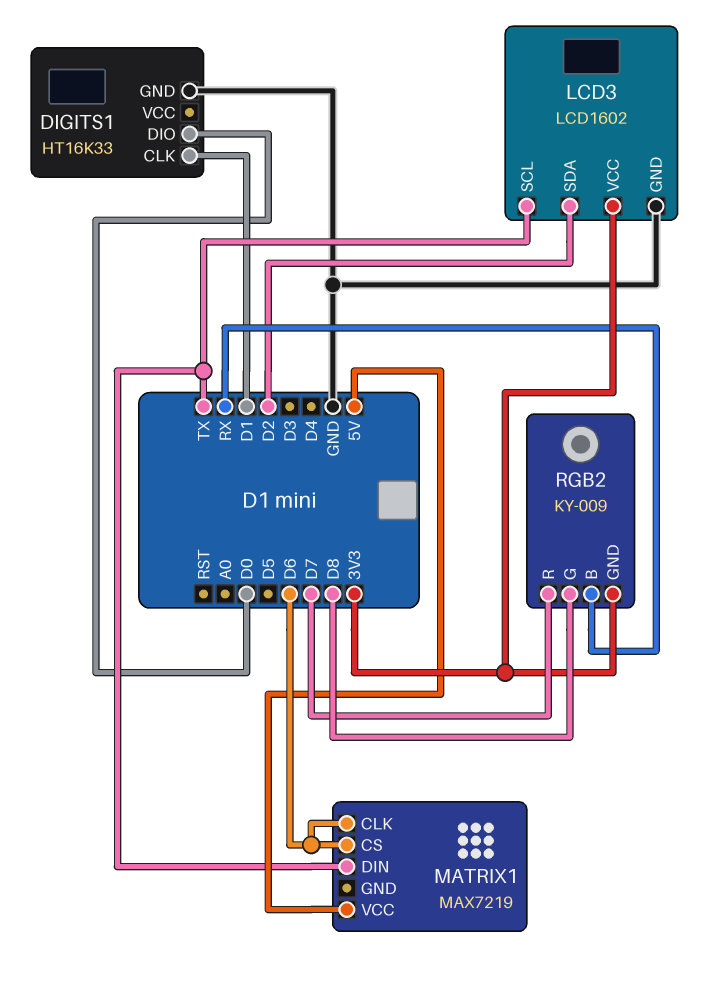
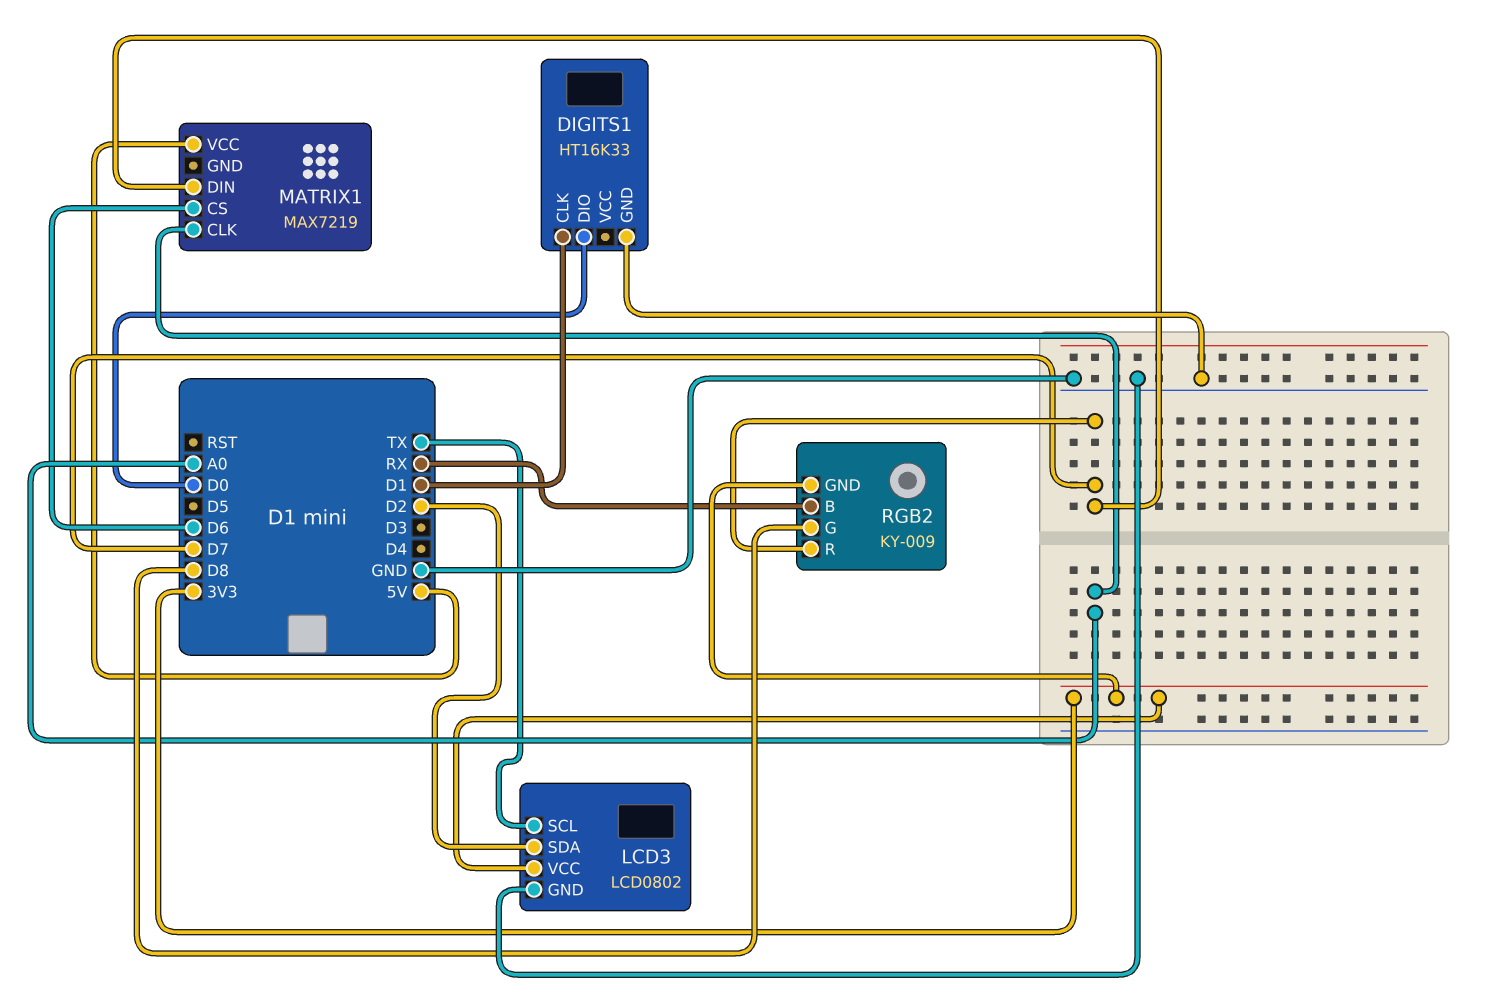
LCD3: LCD1602 -> LCD0802
MATRIX1 pin CLK: D6 -> A0
MATRIX1 pin DIN: TX -> D7

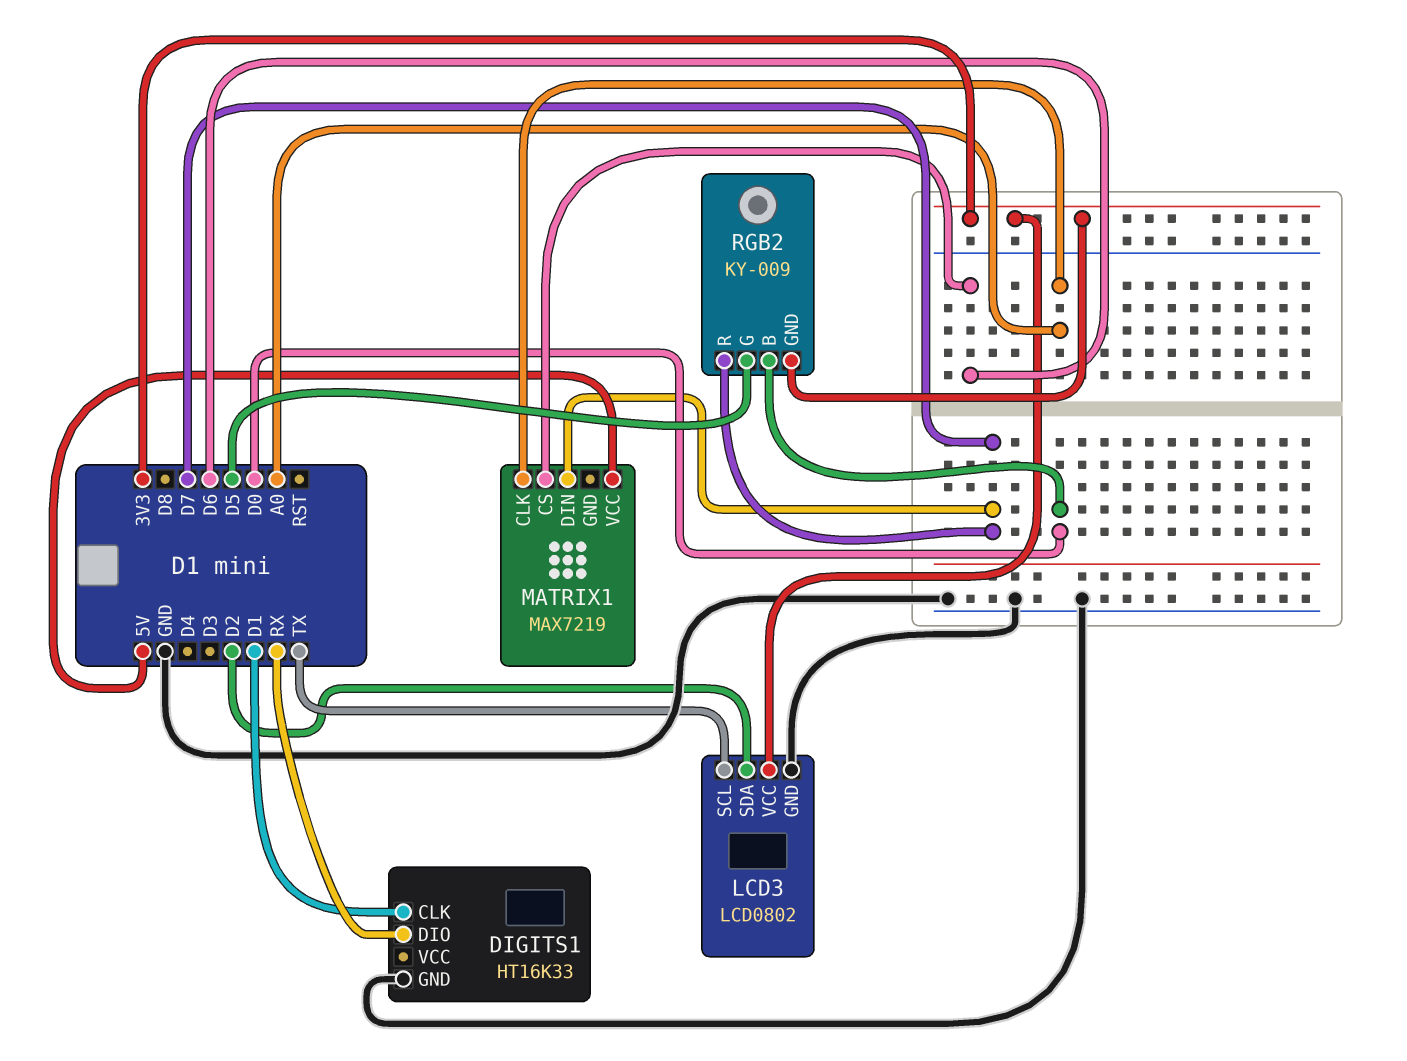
DIGITS1 pin DIO: D0 -> RX
RGB2 pin B: RX -> D0
RGB2 pin G: D8 -> D5

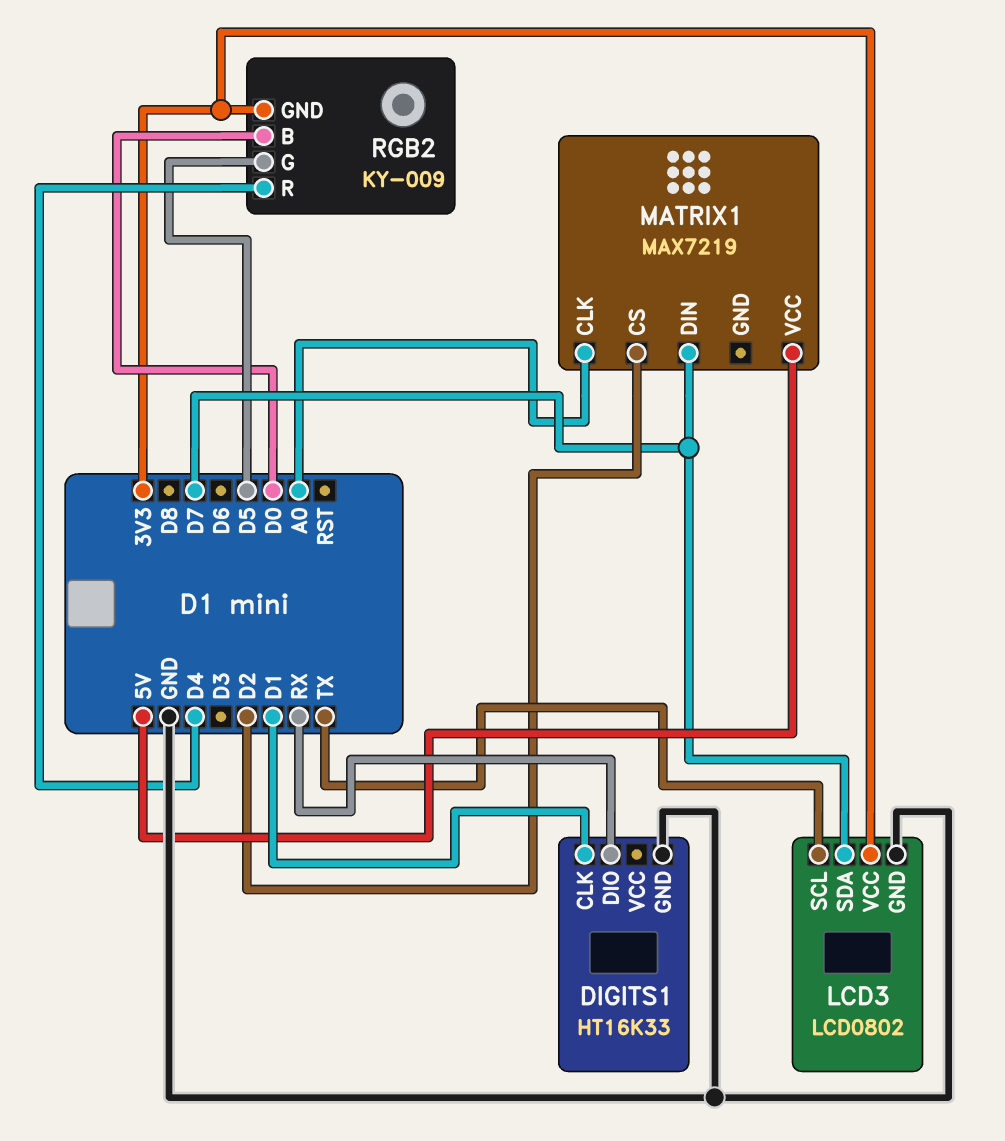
LCD3 pin SDA: D2 -> D7
MATRIX1 pin CS: D6 -> D2
RGB2 pin R: D7 -> D4

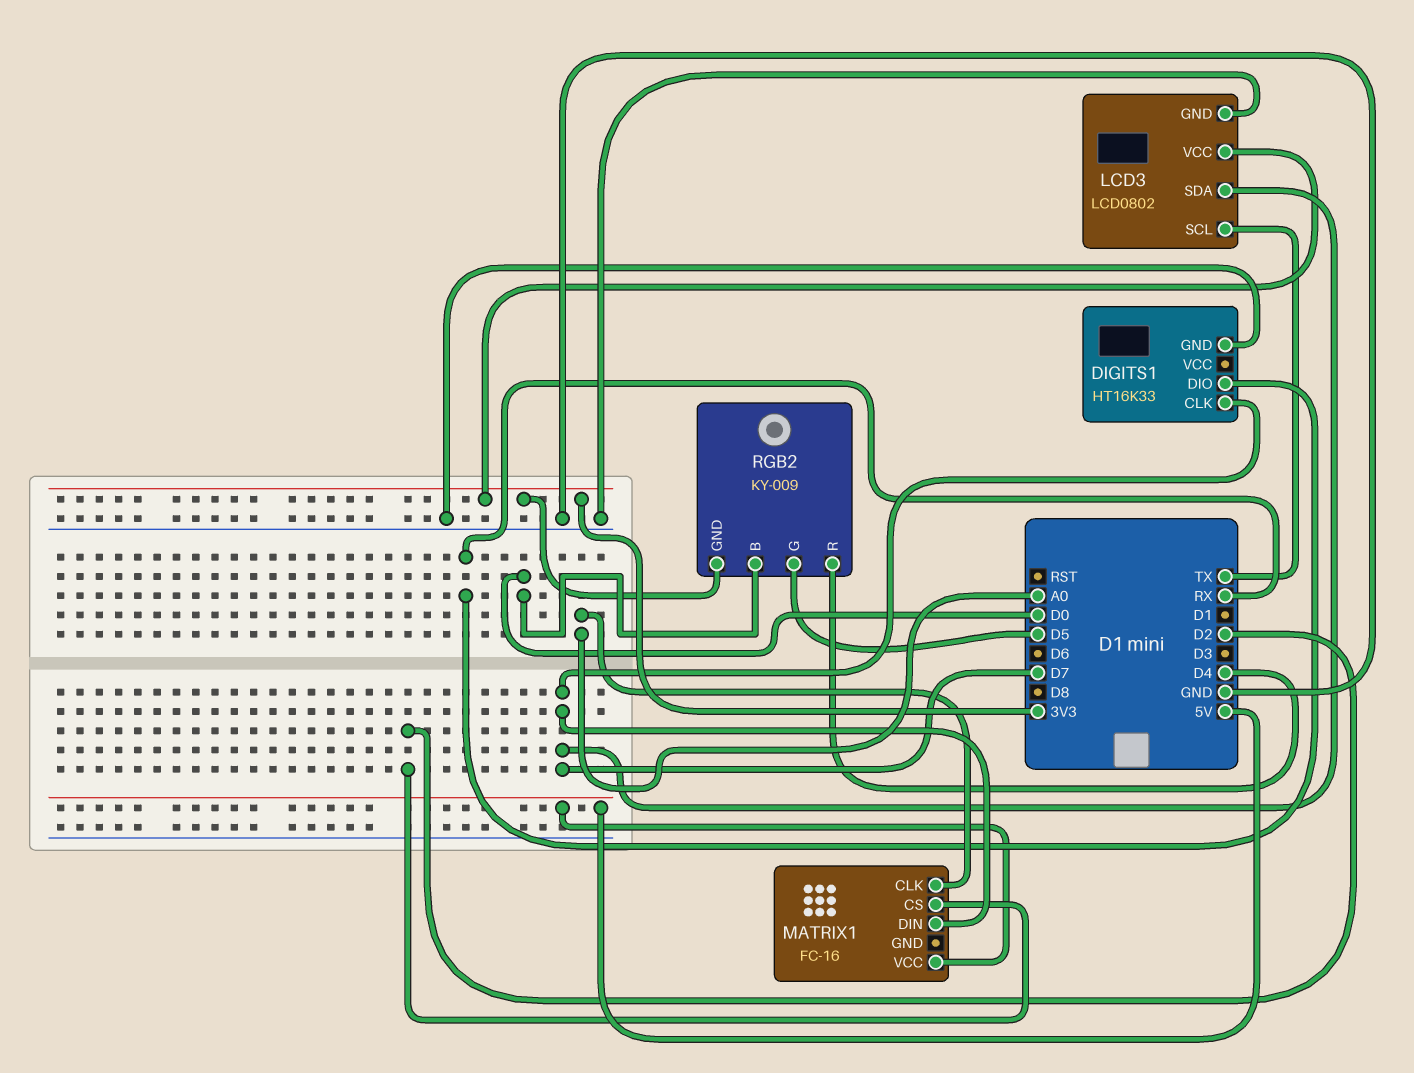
DIGITS1 pin CLK: D1 -> D7
MATRIX1: MAX7219 -> FC-16

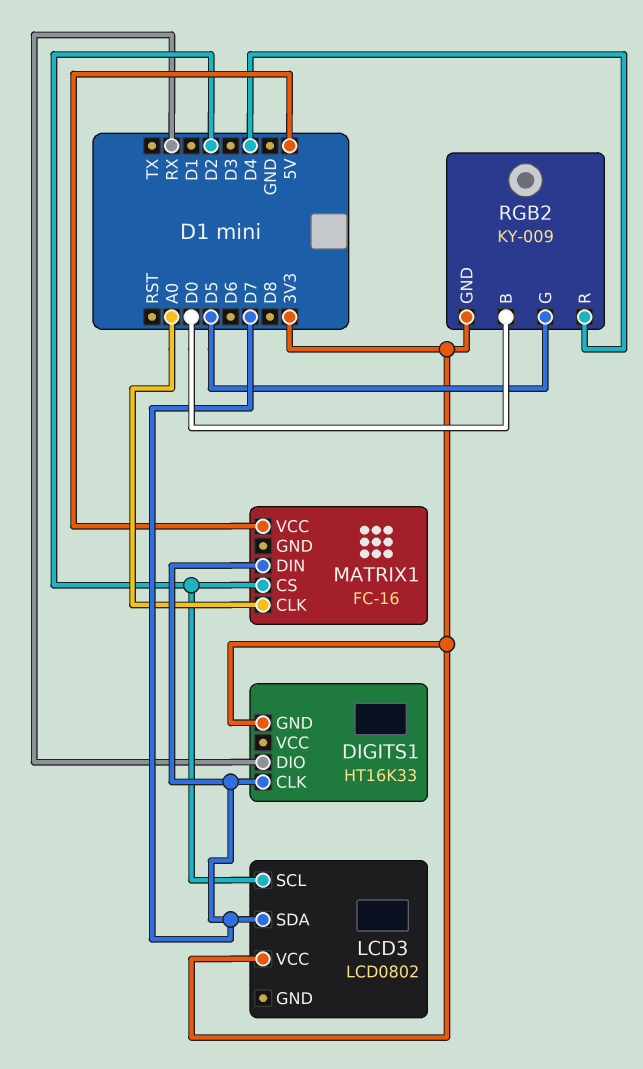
DIGITS1 pin GND: GND -> 3V3
LCD3 pin GND: GND -> none
LCD3 pin SCL: TX -> D2

